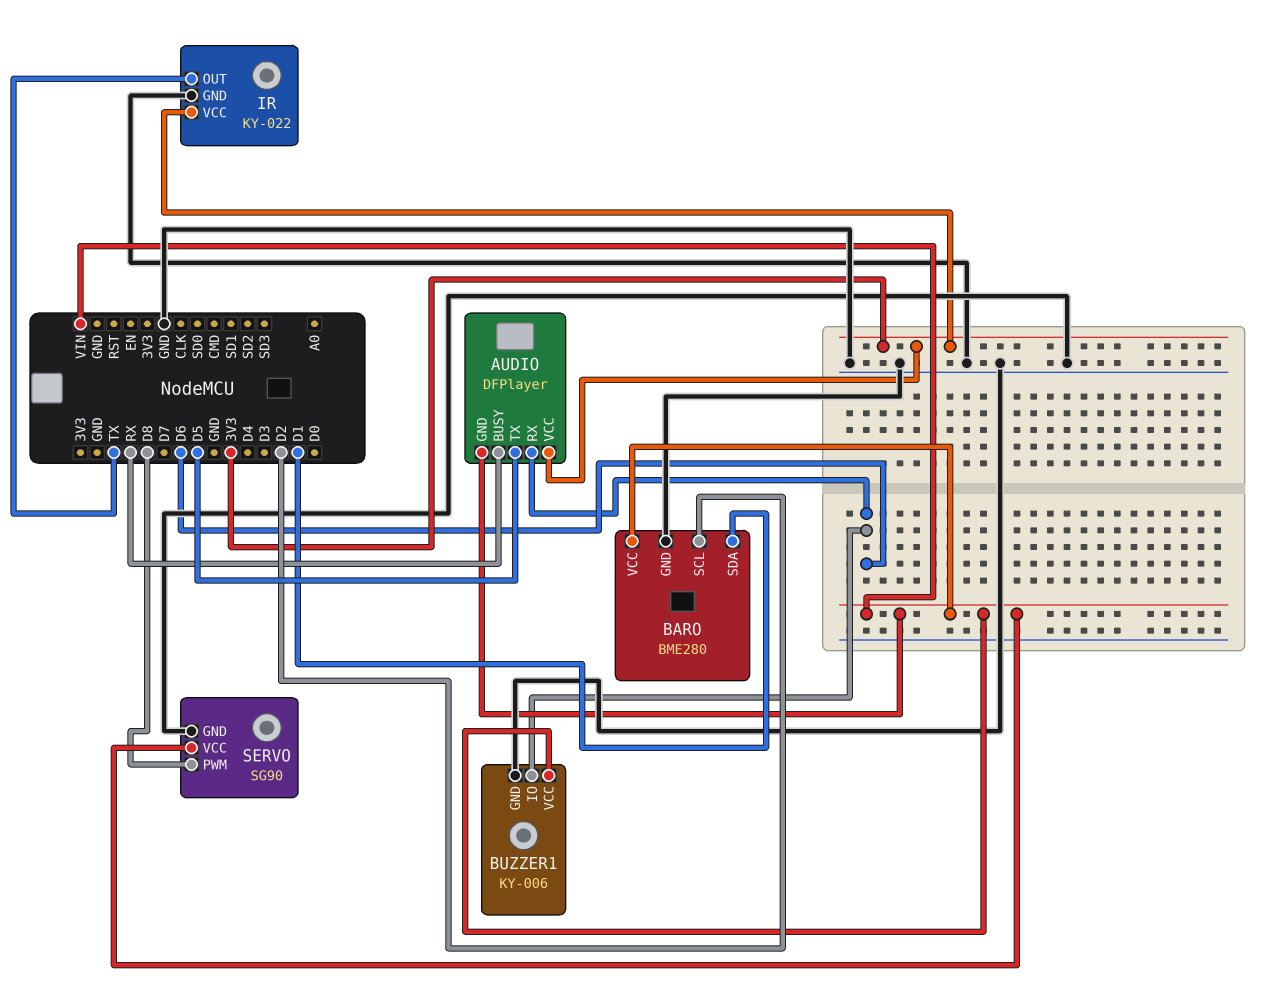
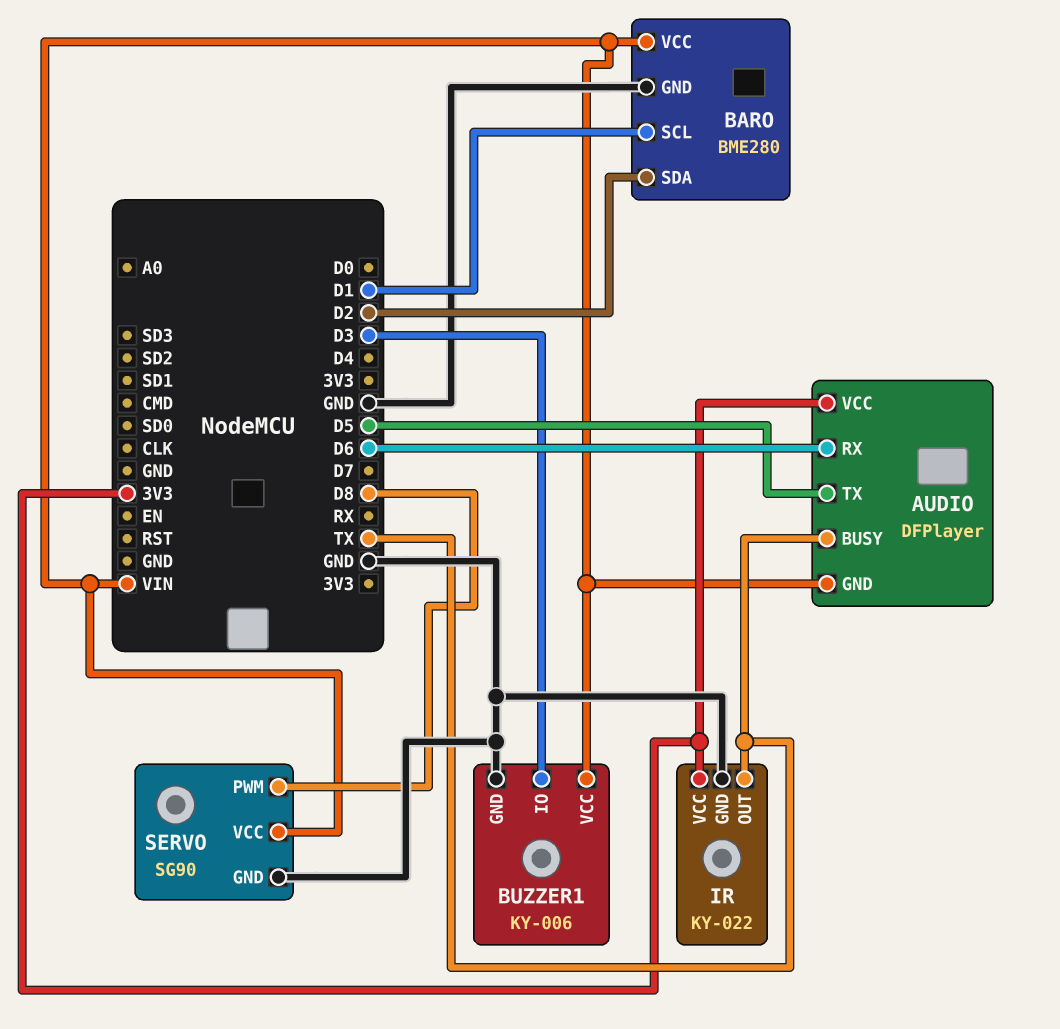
AUDIO pin BUSY: RX -> TX
BARO pin SCL: D2 -> D1
BARO pin SDA: D1 -> D2
BUZZER1 pin IO: D6 -> D3

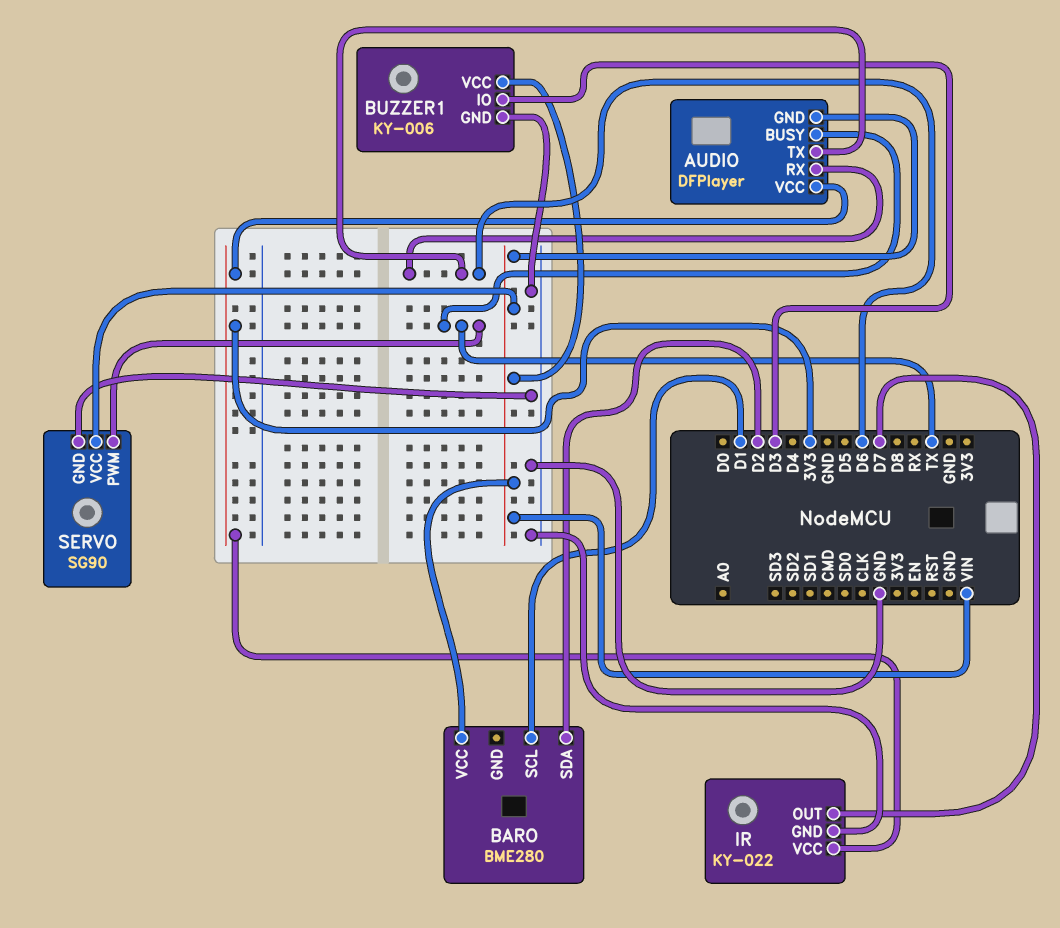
AUDIO pin TX: D5 -> D6
BARO pin GND: GND -> none
IR pin OUT: TX -> D7
SERVO pin PWM: D8 -> TX

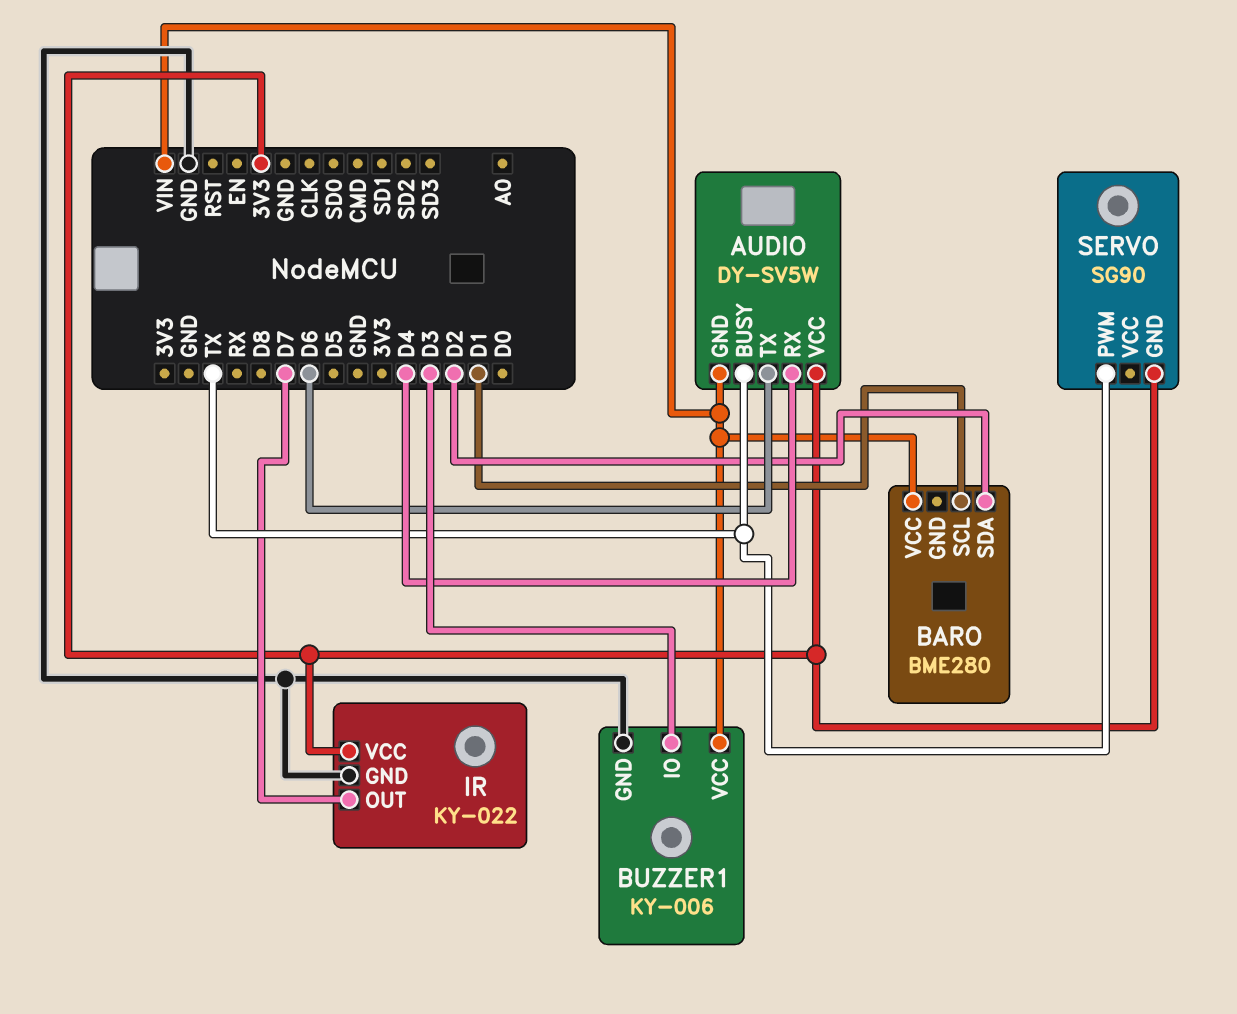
AUDIO: DFPlayer -> DY-SV5W
AUDIO pin RX: D6 -> D4
SERVO pin GND: GND -> 3V3
SERVO pin VCC: VIN -> none

